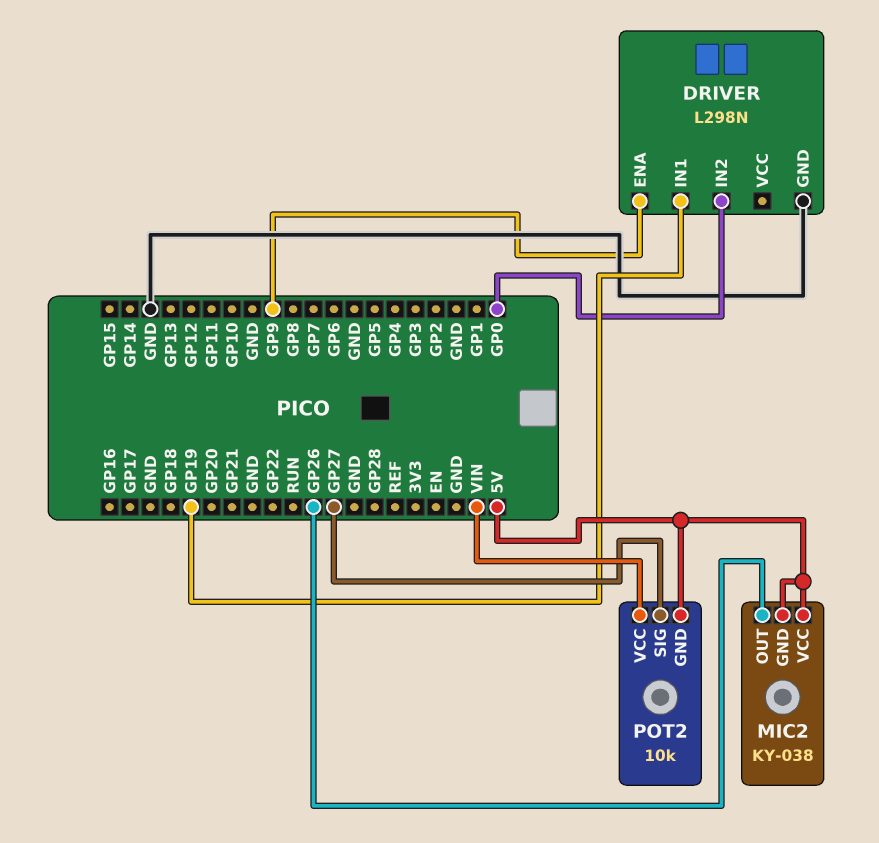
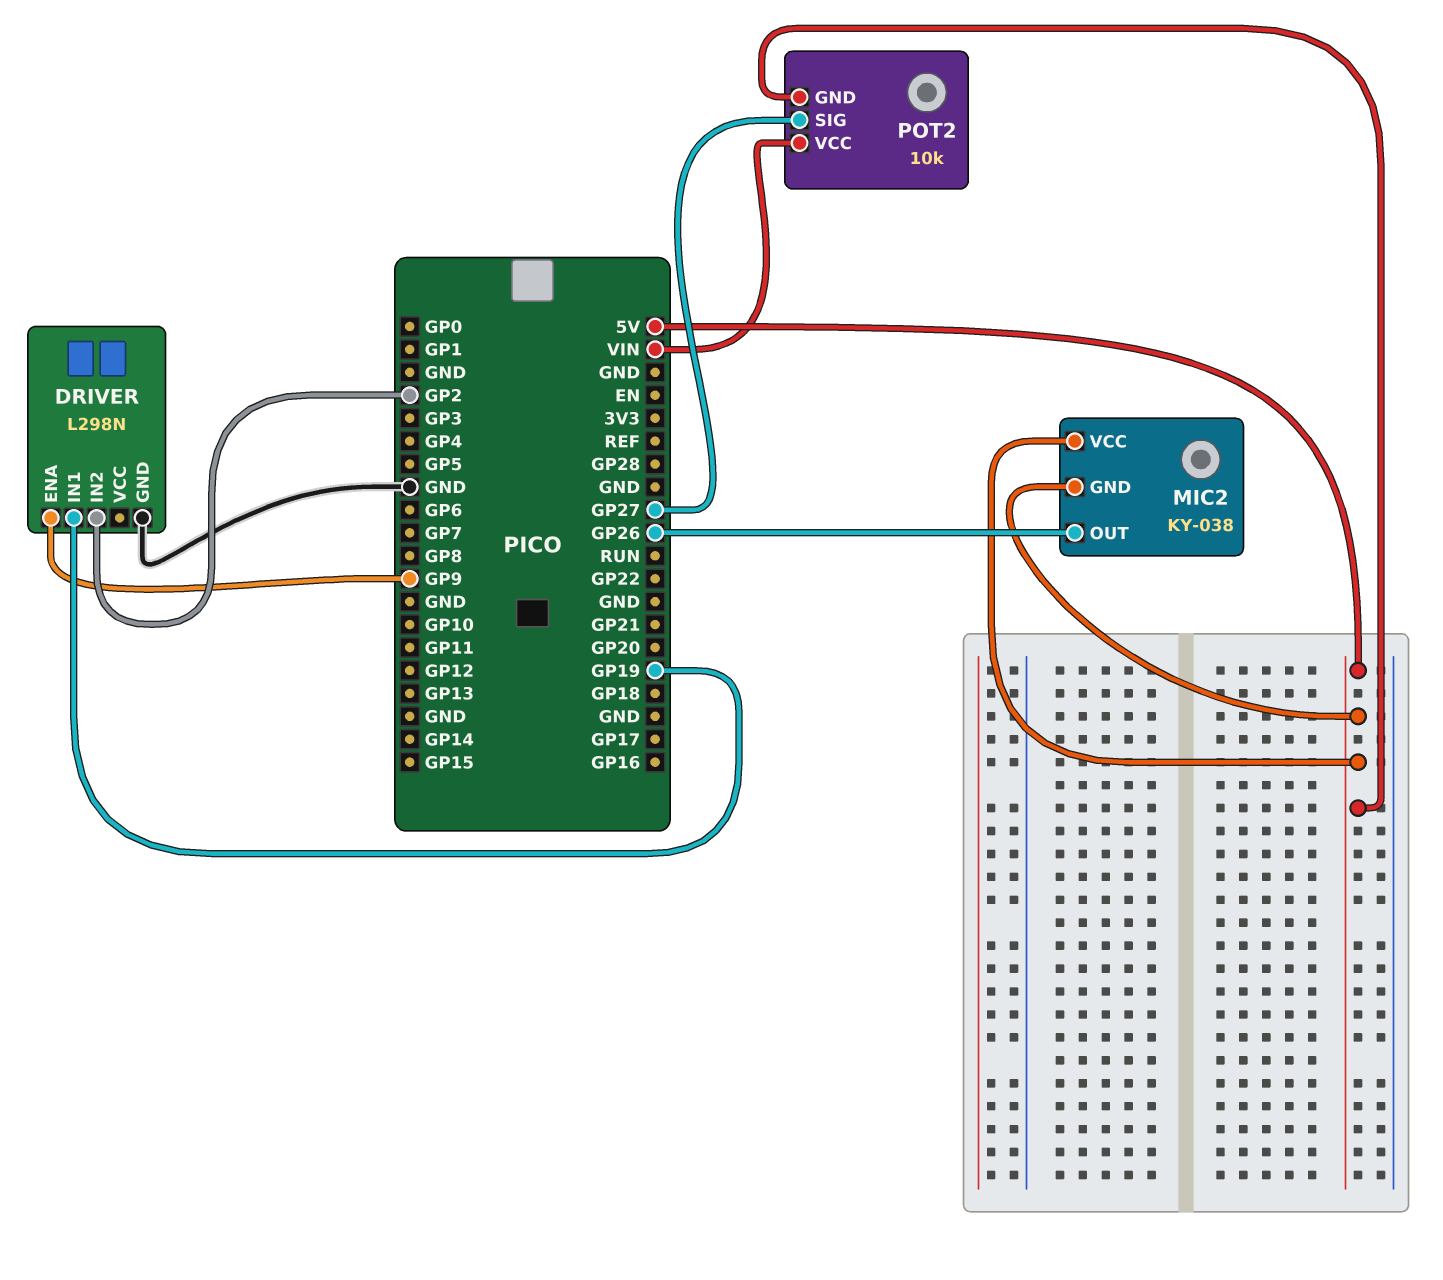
DRIVER pin IN2: GP0 -> GP2

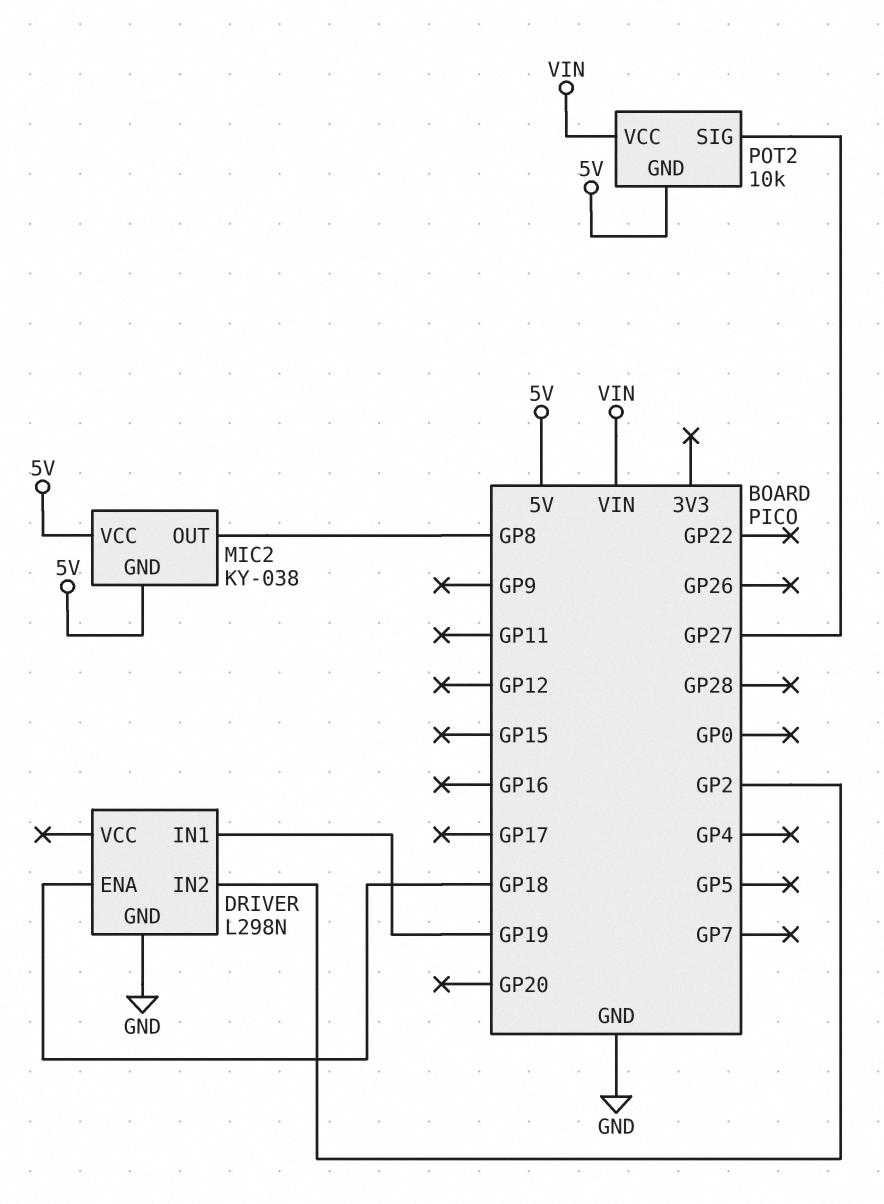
DRIVER pin ENA: GP9 -> GP18
MIC2 pin OUT: GP26 -> GP8

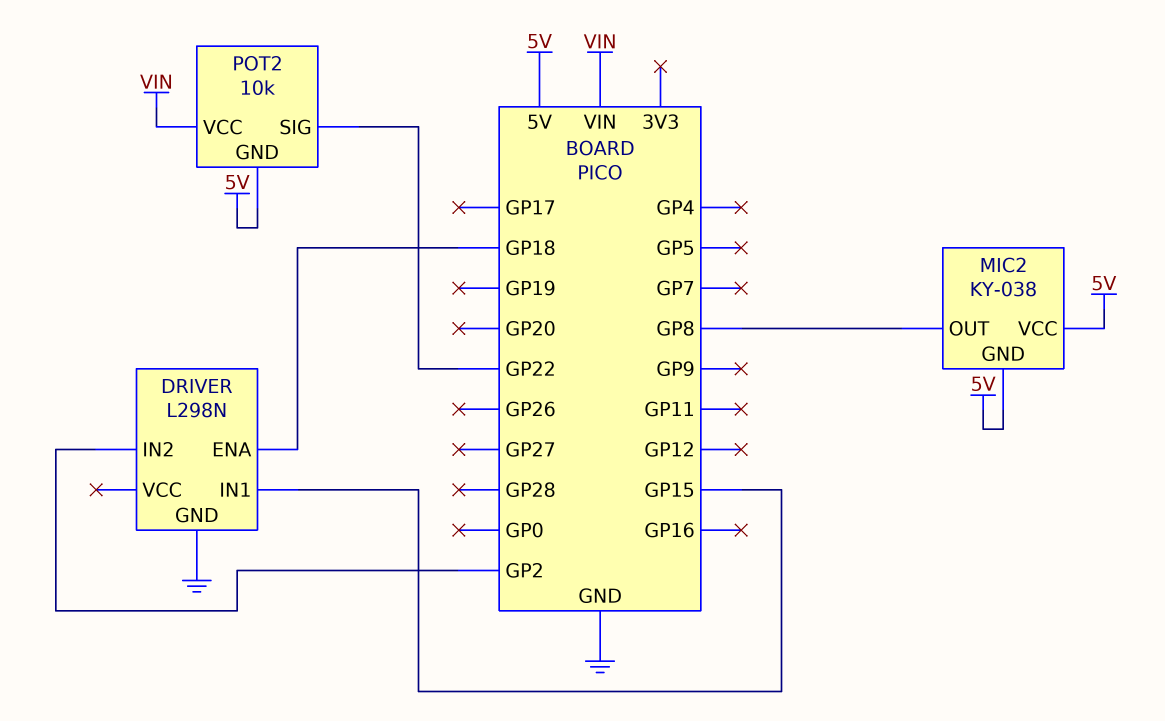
DRIVER pin IN1: GP19 -> GP15
POT2 pin SIG: GP27 -> GP22

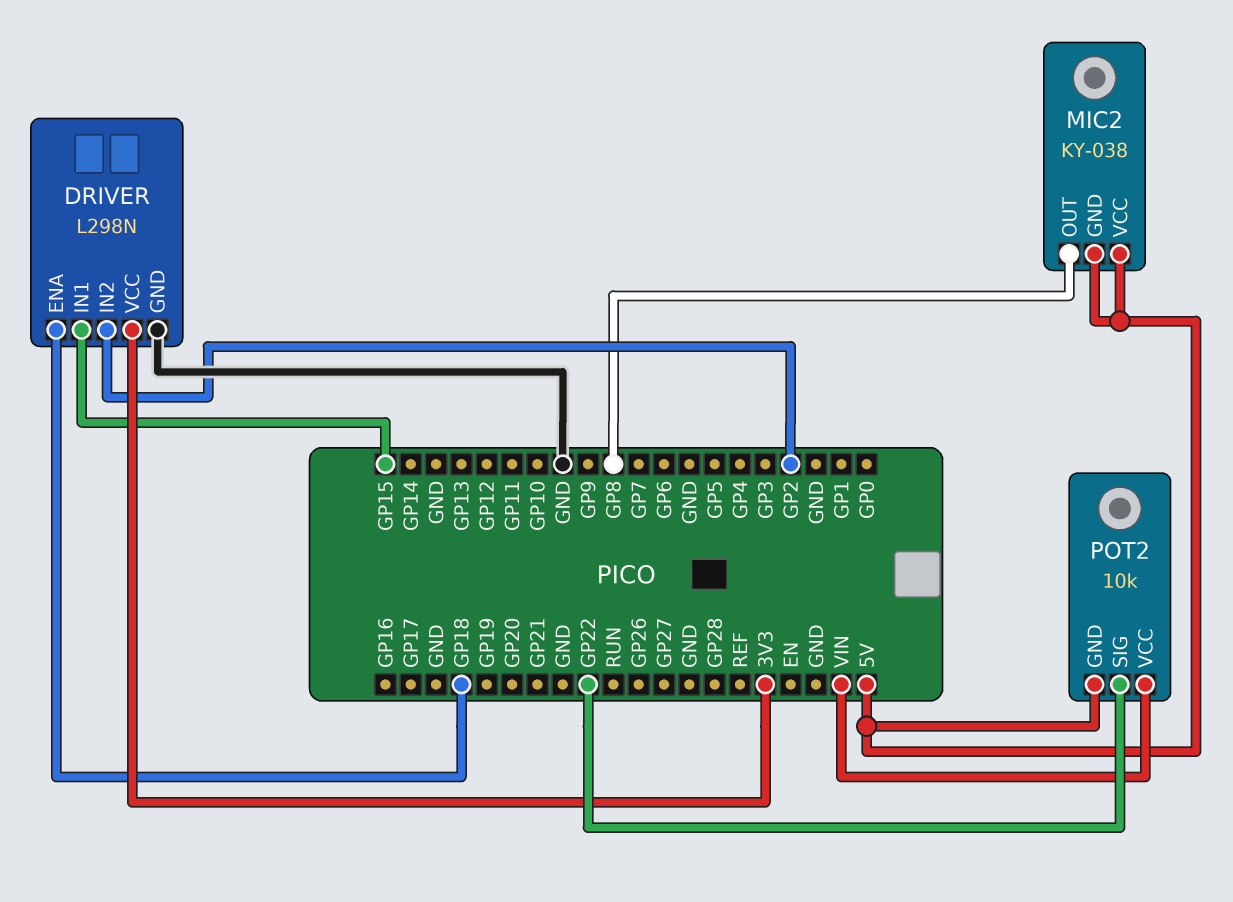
DRIVER pin VCC: none -> 3V3

